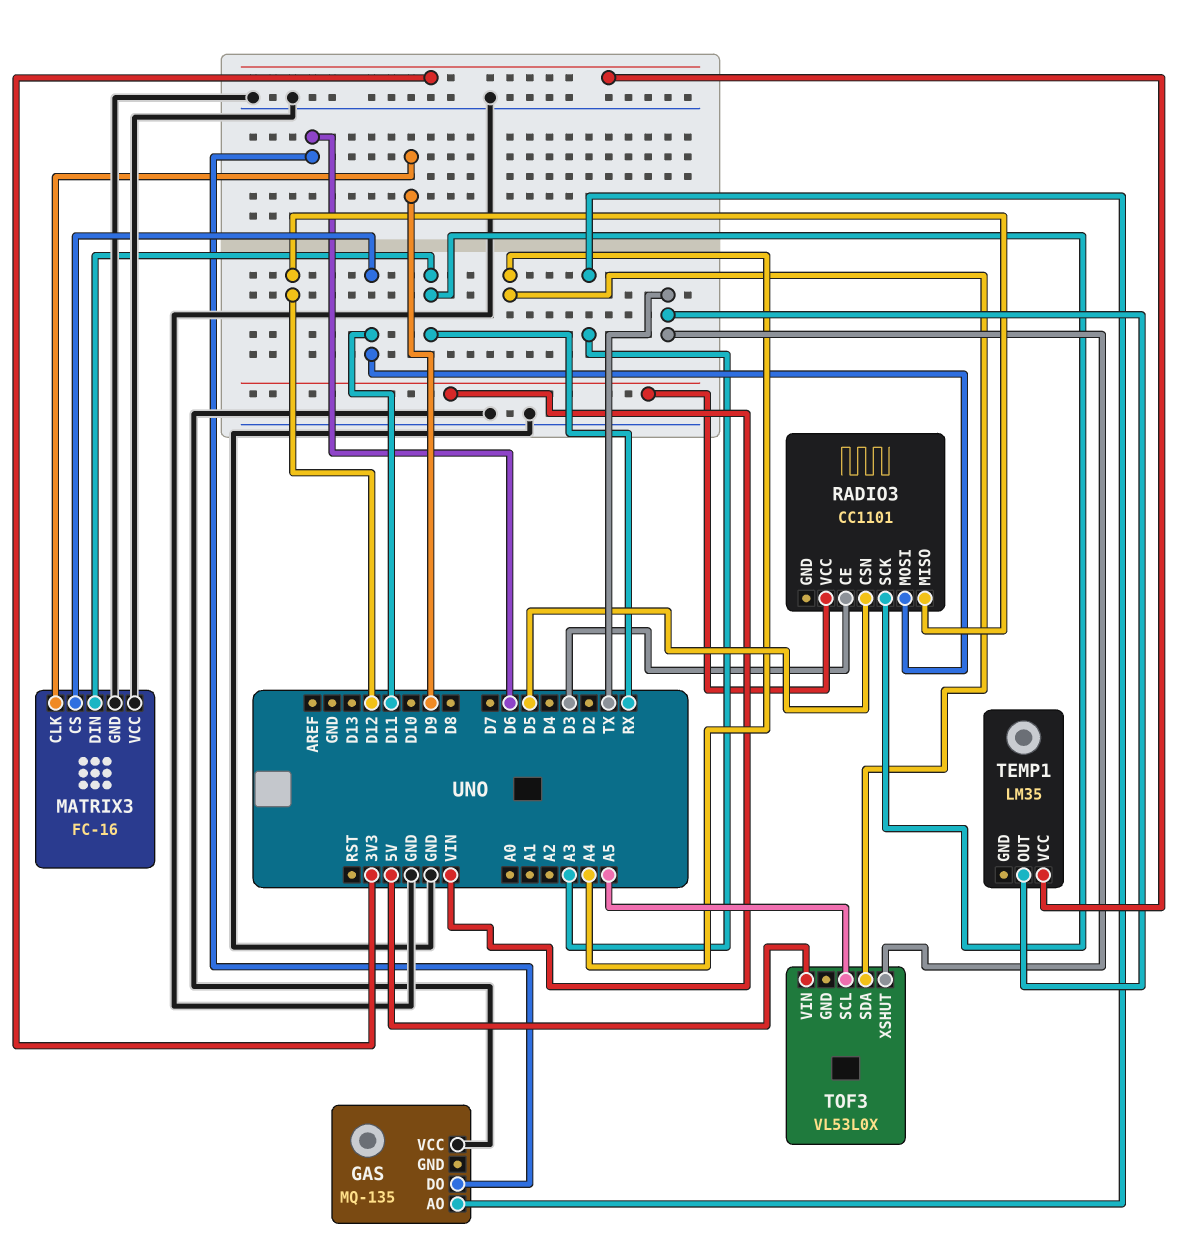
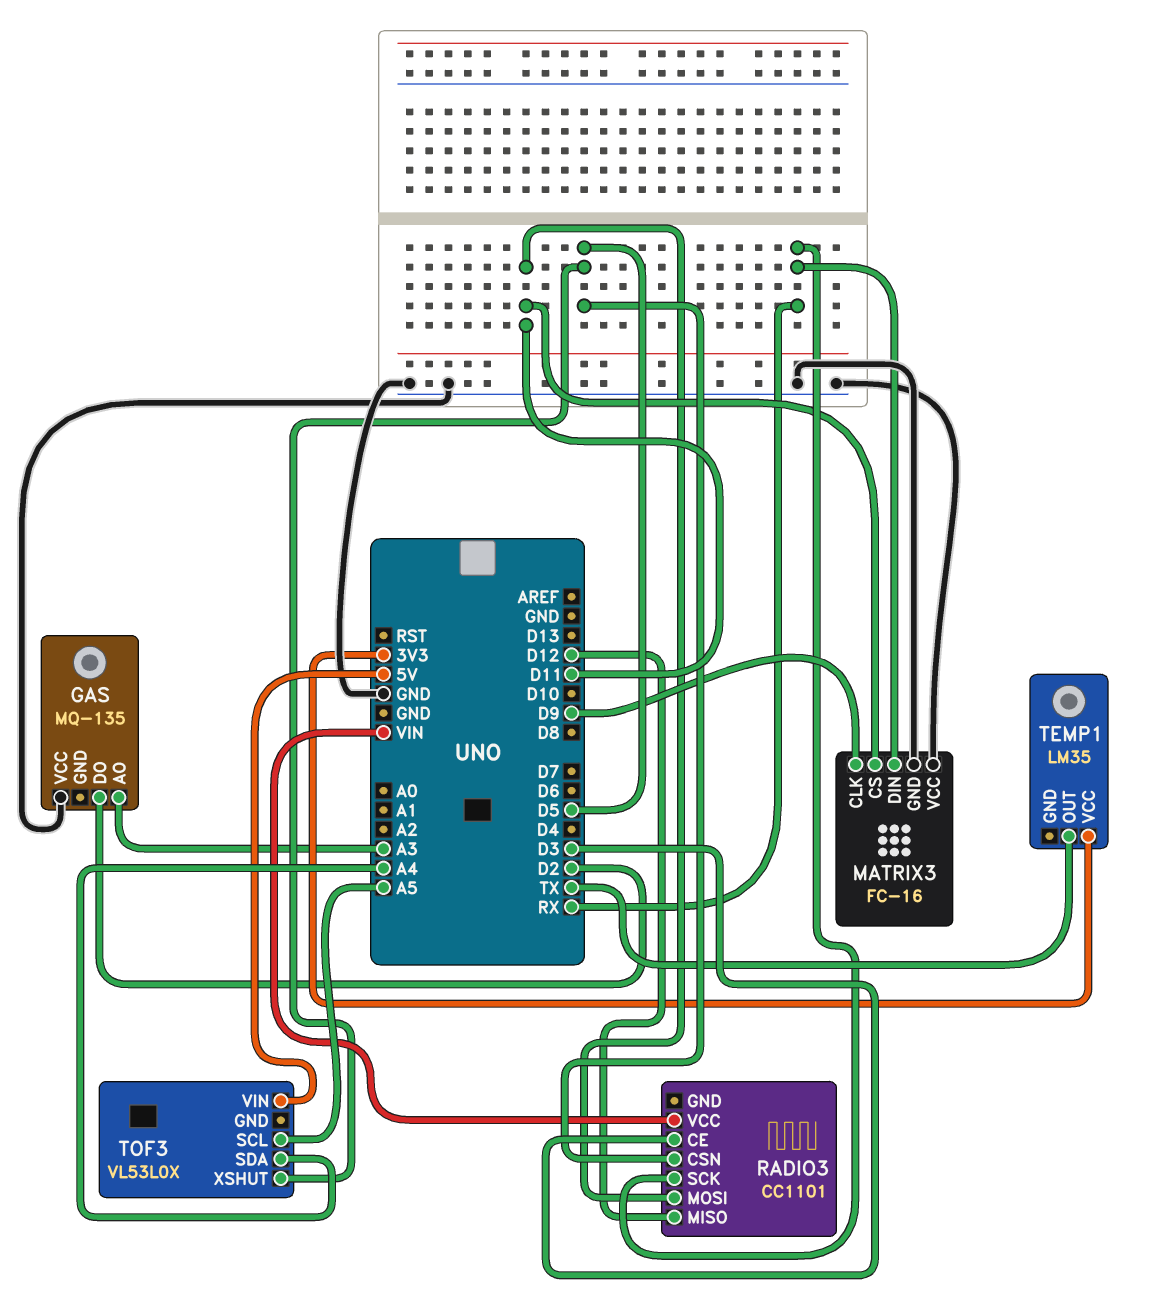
GAS pin DO: D6 -> D2
TOF3 pin XSHUT: TX -> D5

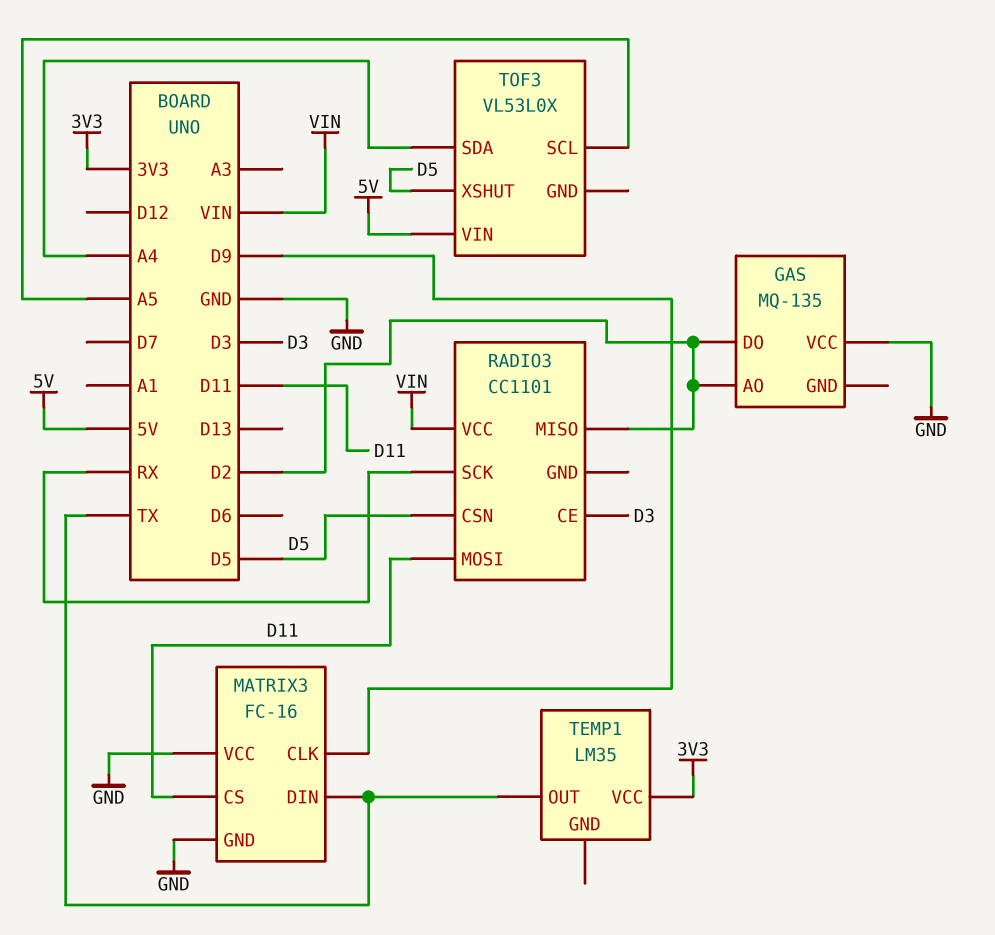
GAS pin AO: A3 -> D2
MATRIX3 pin DIN: RX -> TX
RADIO3 pin MISO: D12 -> D2

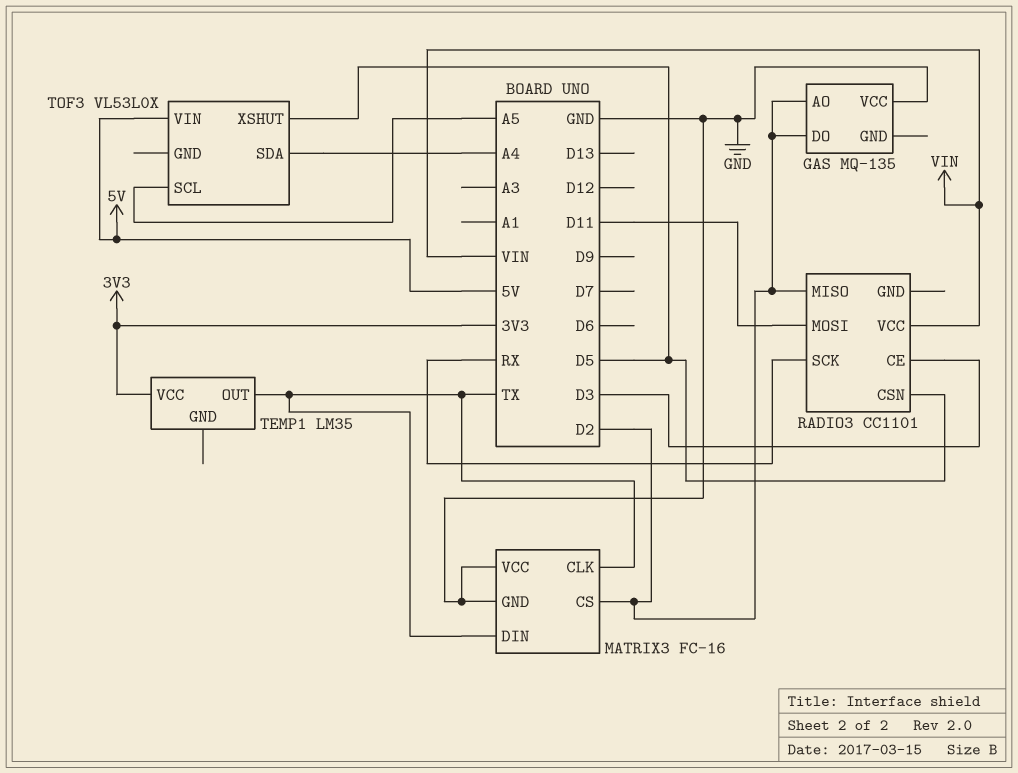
MATRIX3 pin CLK: D9 -> TX
MATRIX3 pin CS: D11 -> D2

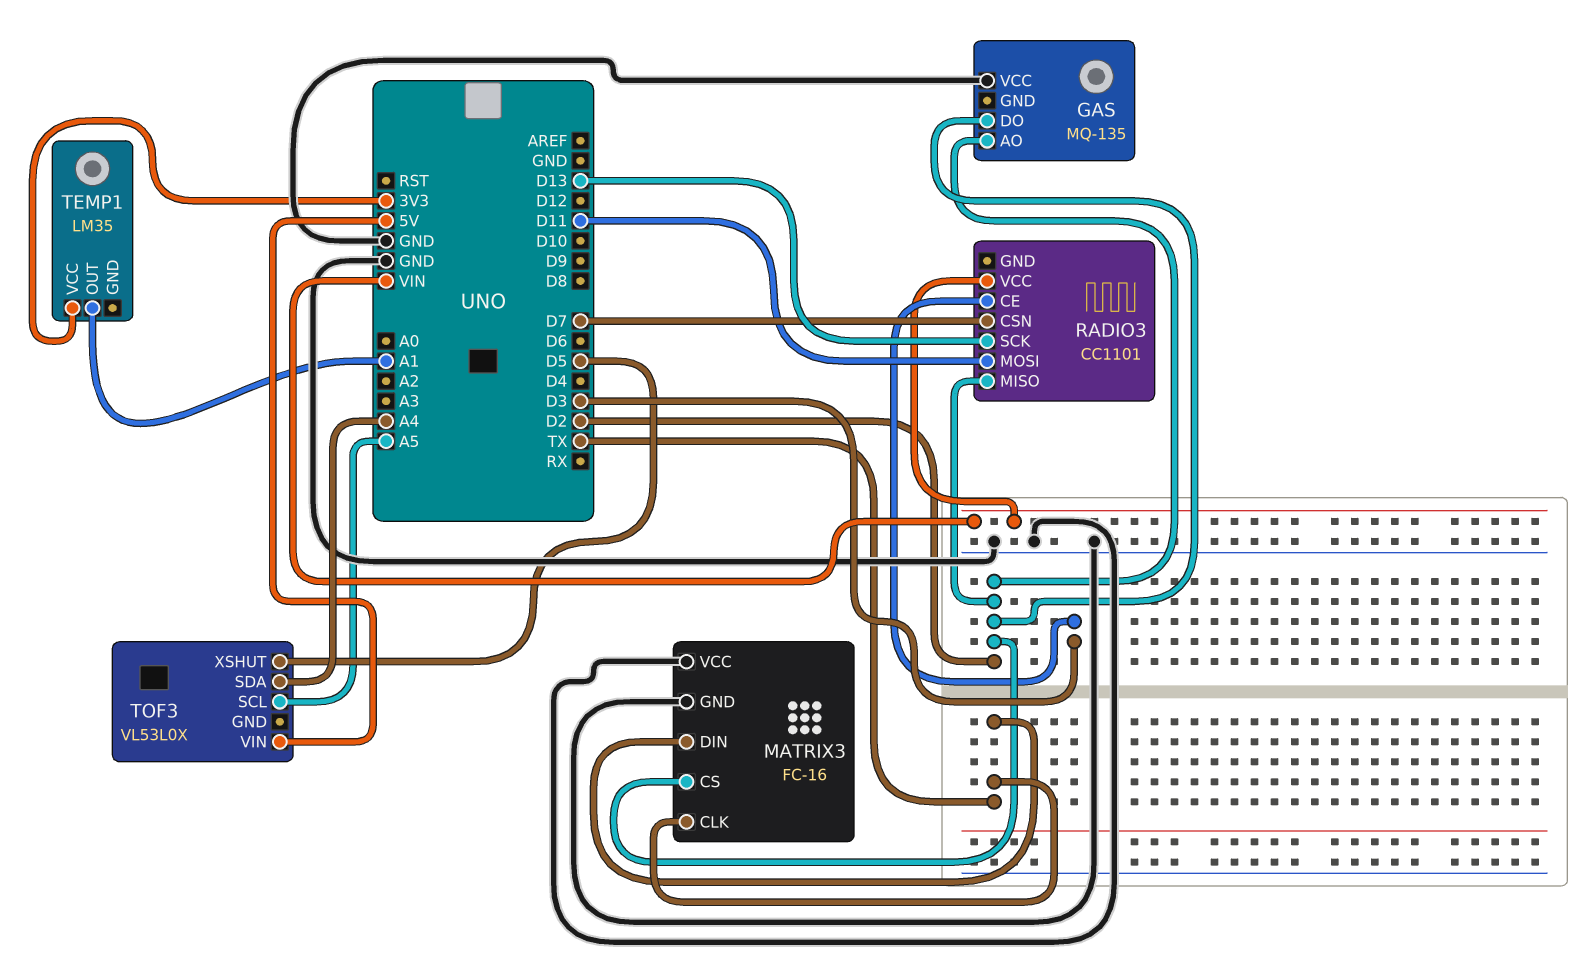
RADIO3 pin CSN: D5 -> D7
RADIO3 pin SCK: RX -> D13
TEMP1 pin OUT: TX -> A1

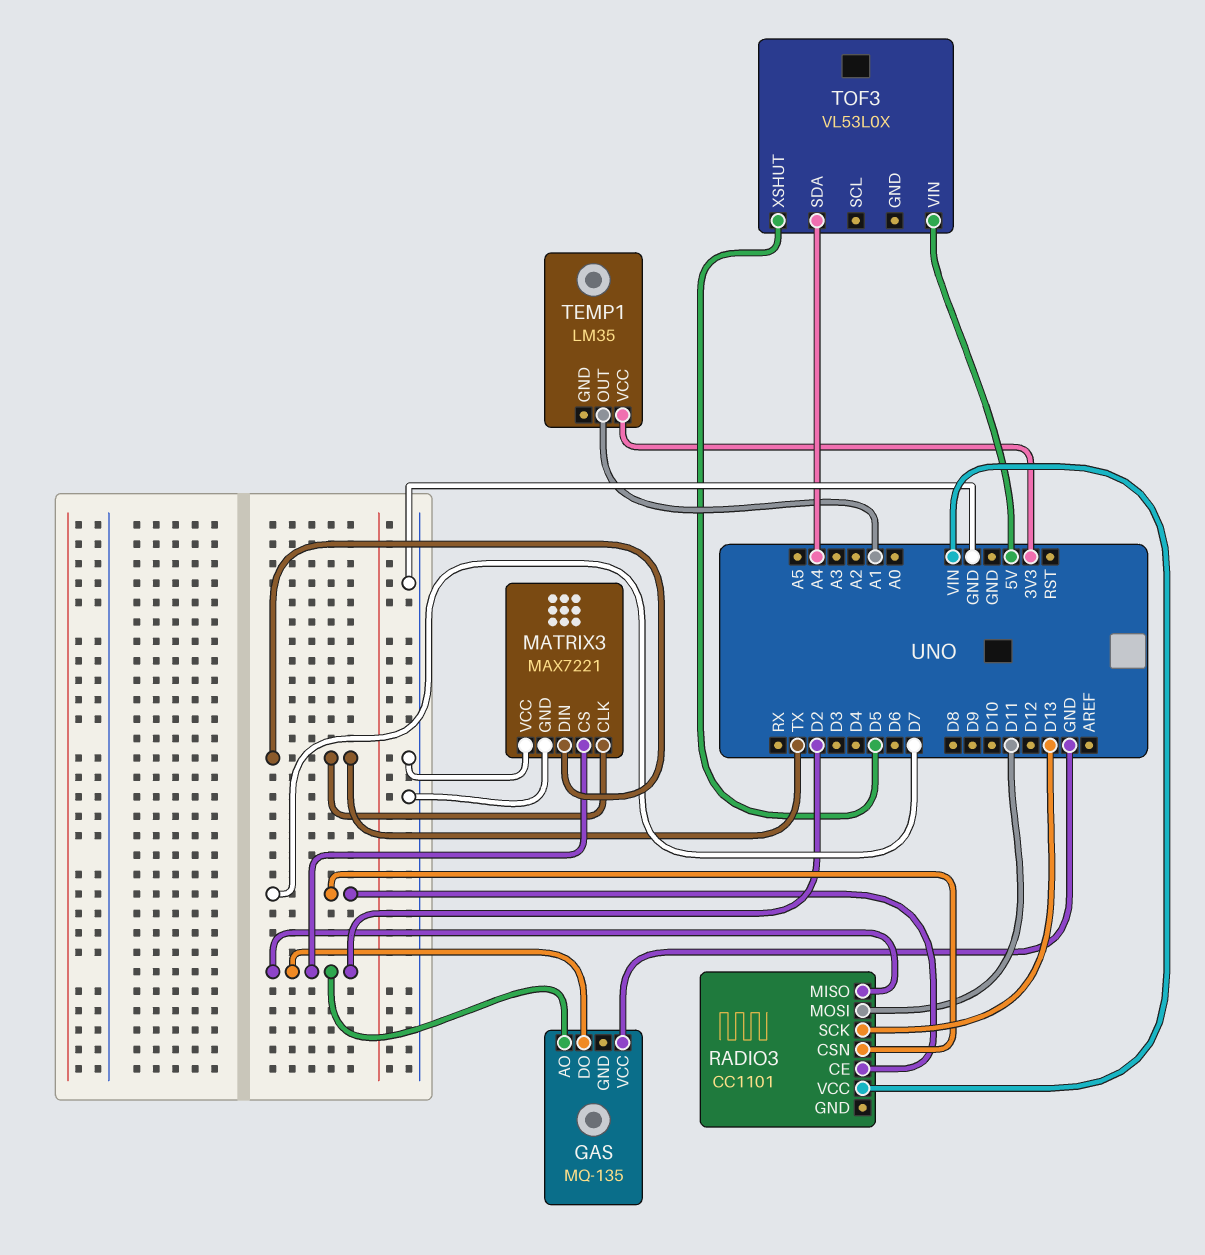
MATRIX3: FC-16 -> MAX7221
RADIO3 pin CE: D3 -> D7
TOF3 pin SCL: A5 -> none

